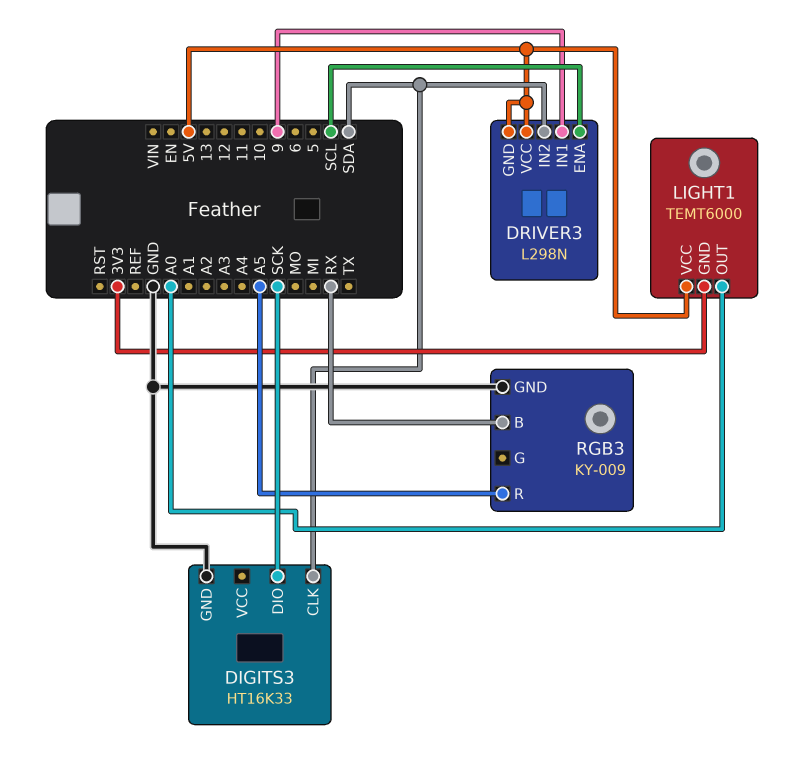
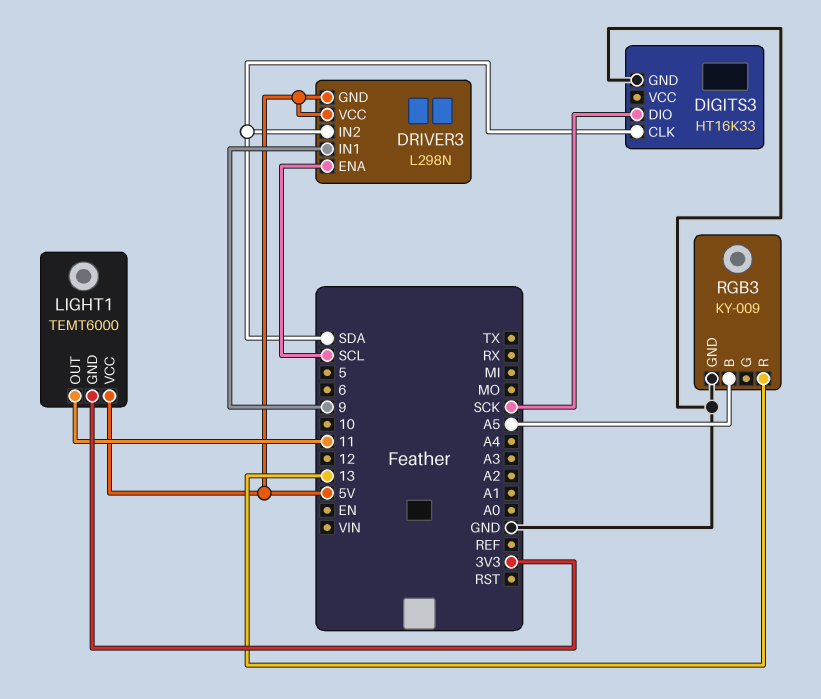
LIGHT1 pin OUT: A0 -> 11
RGB3 pin B: RX -> A5
RGB3 pin R: A5 -> 13

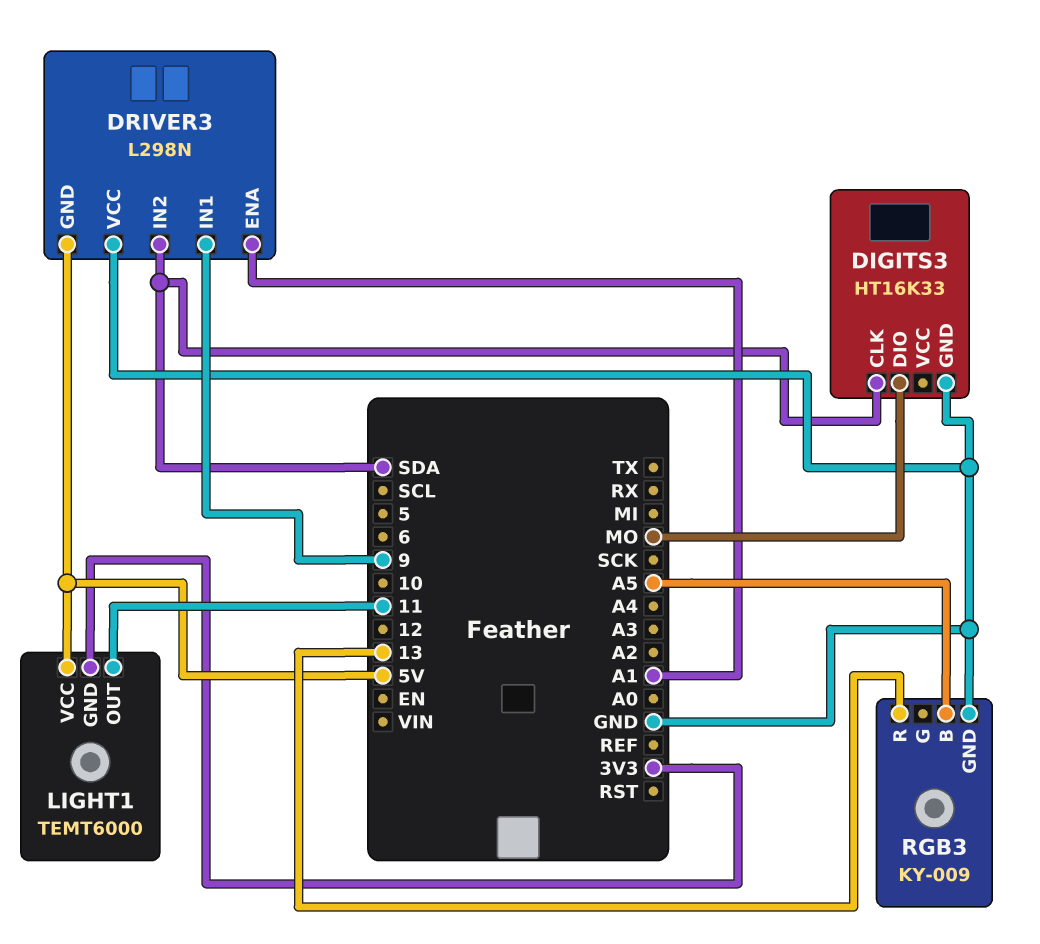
DIGITS3 pin DIO: SCK -> MO
DRIVER3 pin ENA: SCL -> A1
DRIVER3 pin VCC: 5V -> GND

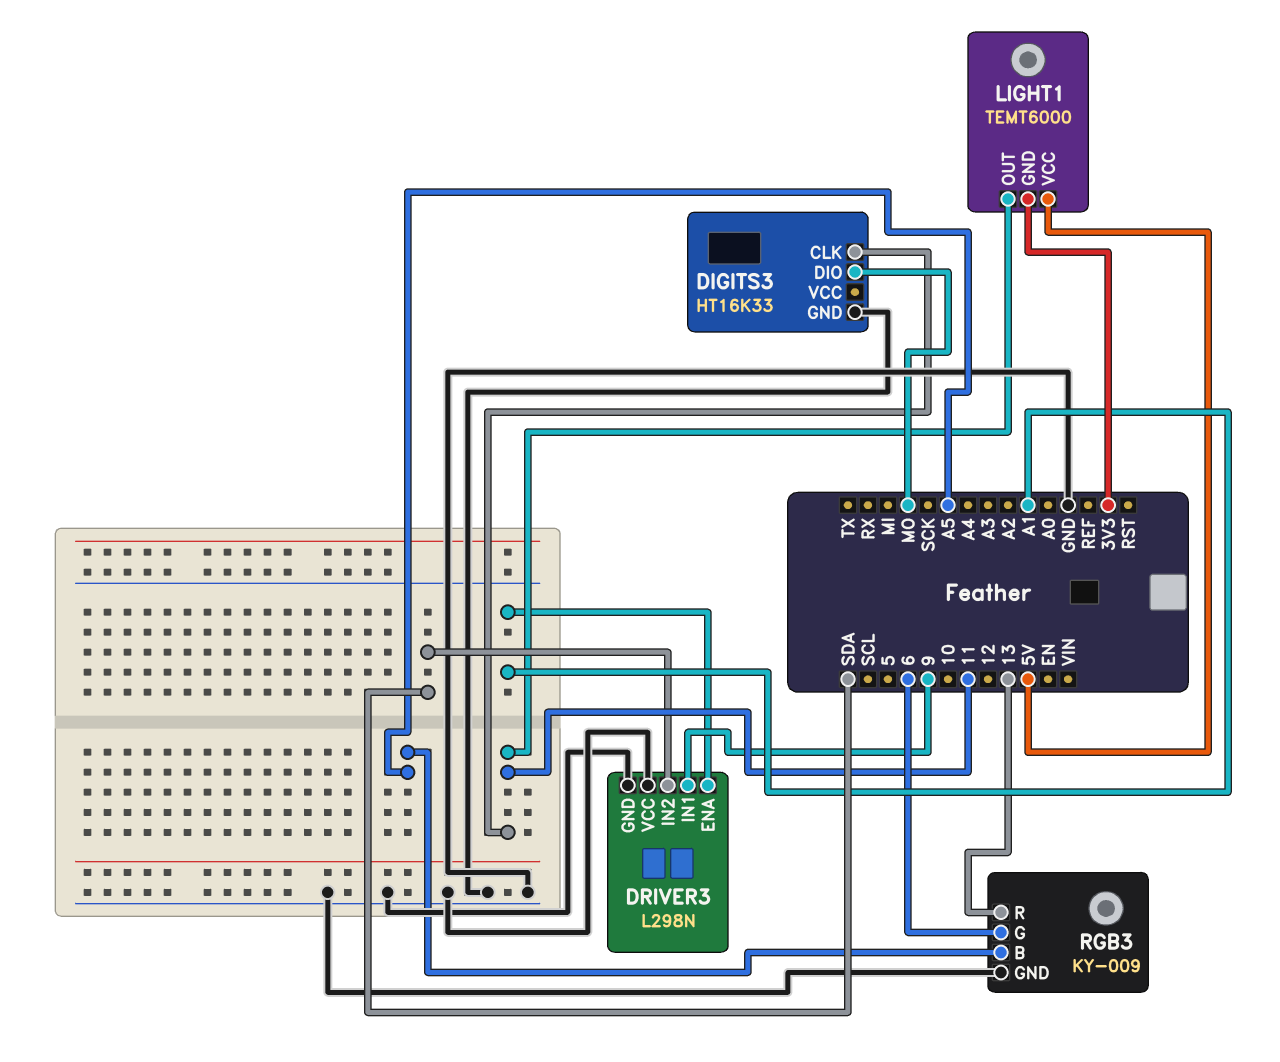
DIGITS3 pin CLK: SDA -> 11
DRIVER3 pin GND: 5V -> GND
RGB3 pin G: none -> 6

